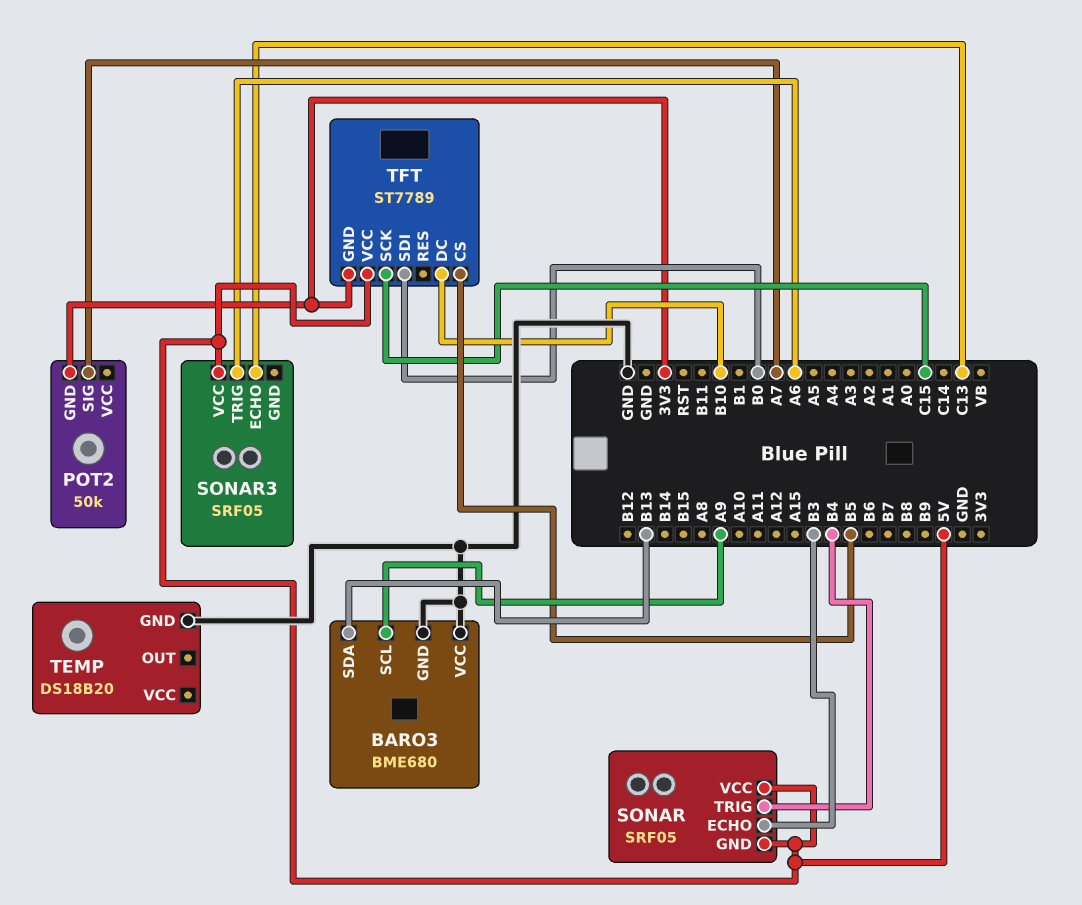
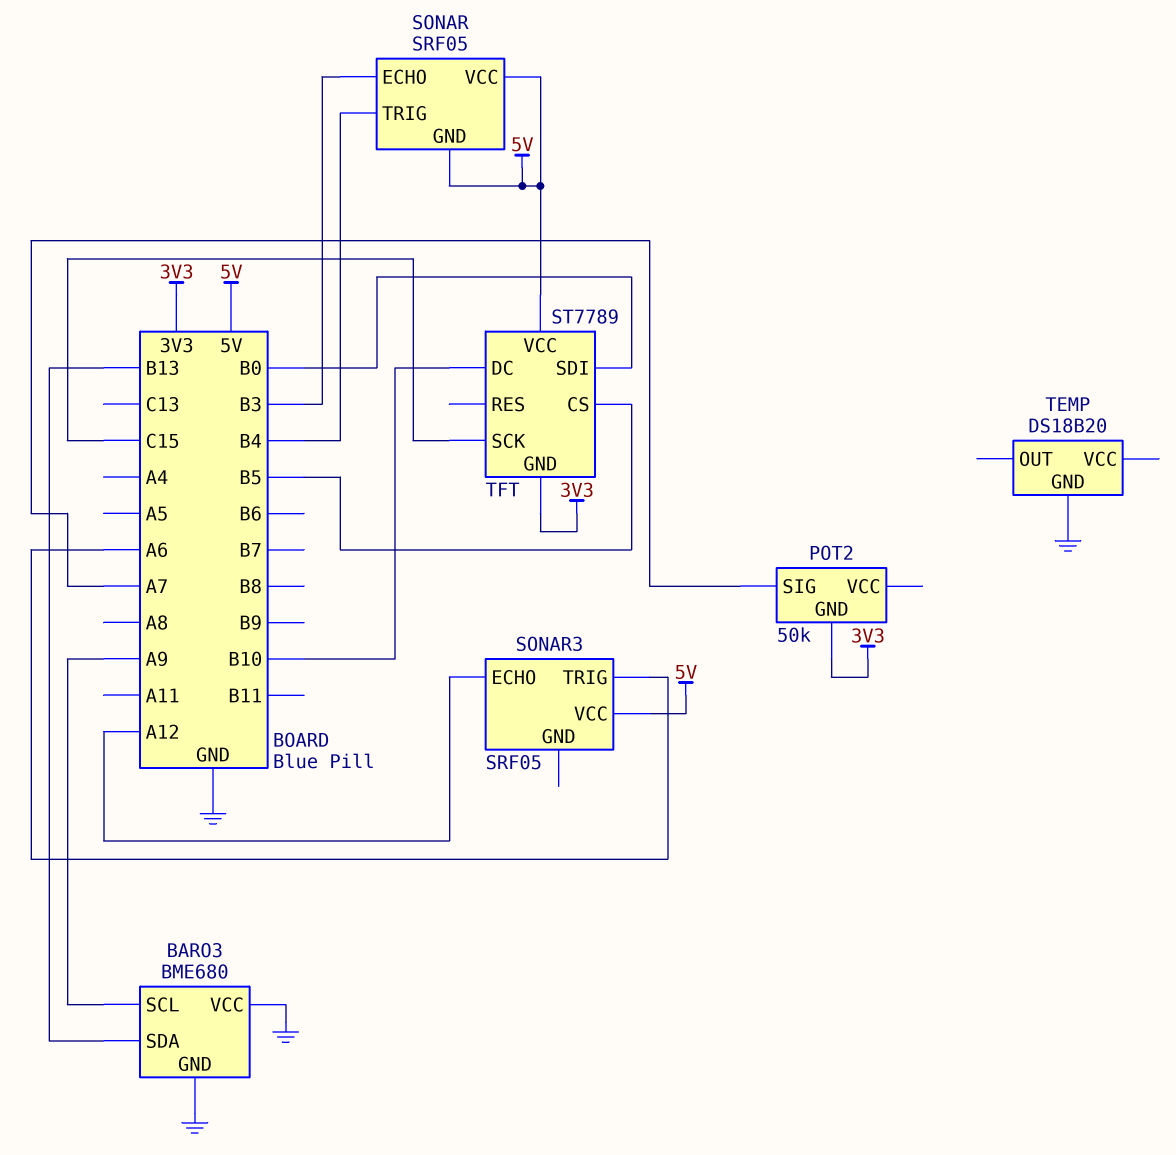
SONAR3 pin ECHO: C13 -> A12

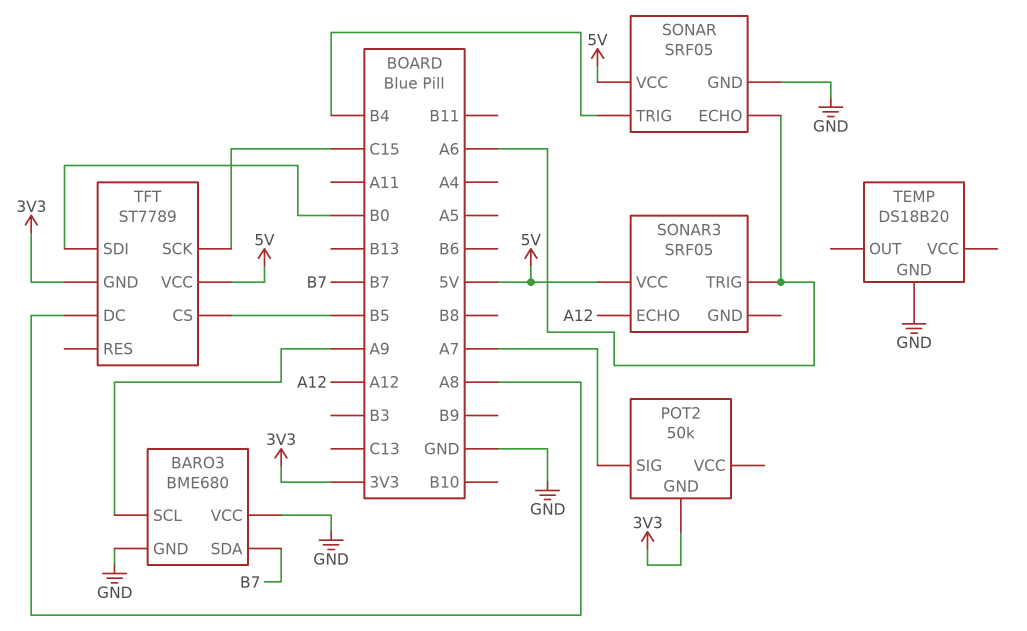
BARO3 pin SDA: B13 -> B7
SONAR pin ECHO: B3 -> A6
SONAR pin GND: 5V -> GND
TFT pin DC: B10 -> A8

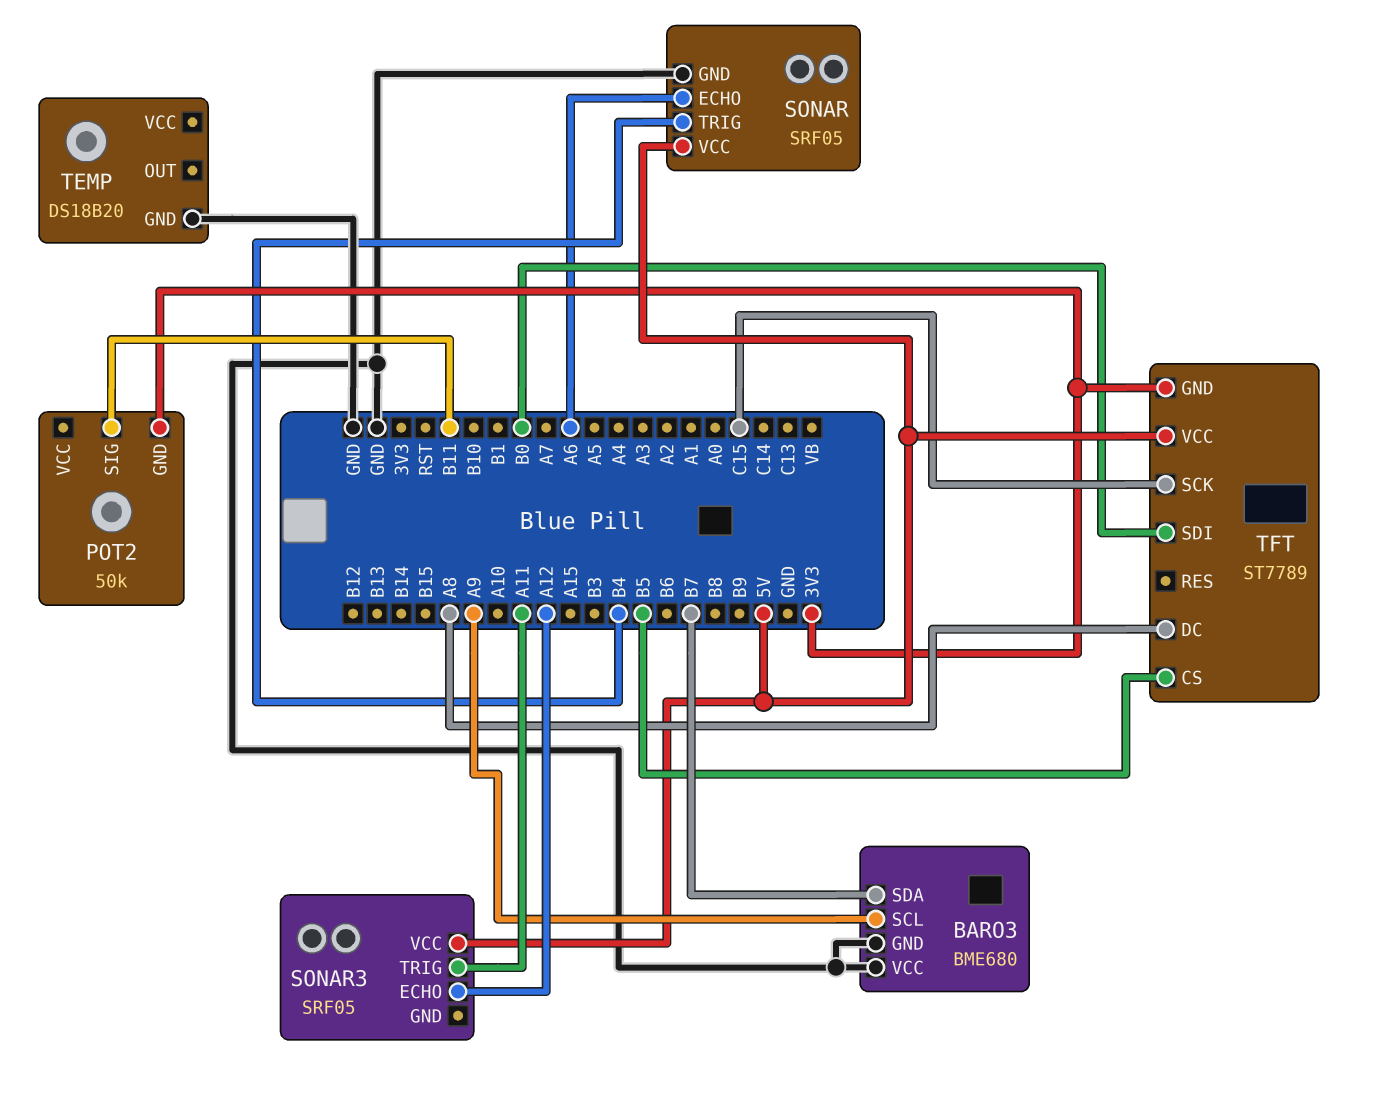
POT2 pin SIG: A7 -> B11
SONAR3 pin TRIG: A6 -> A11

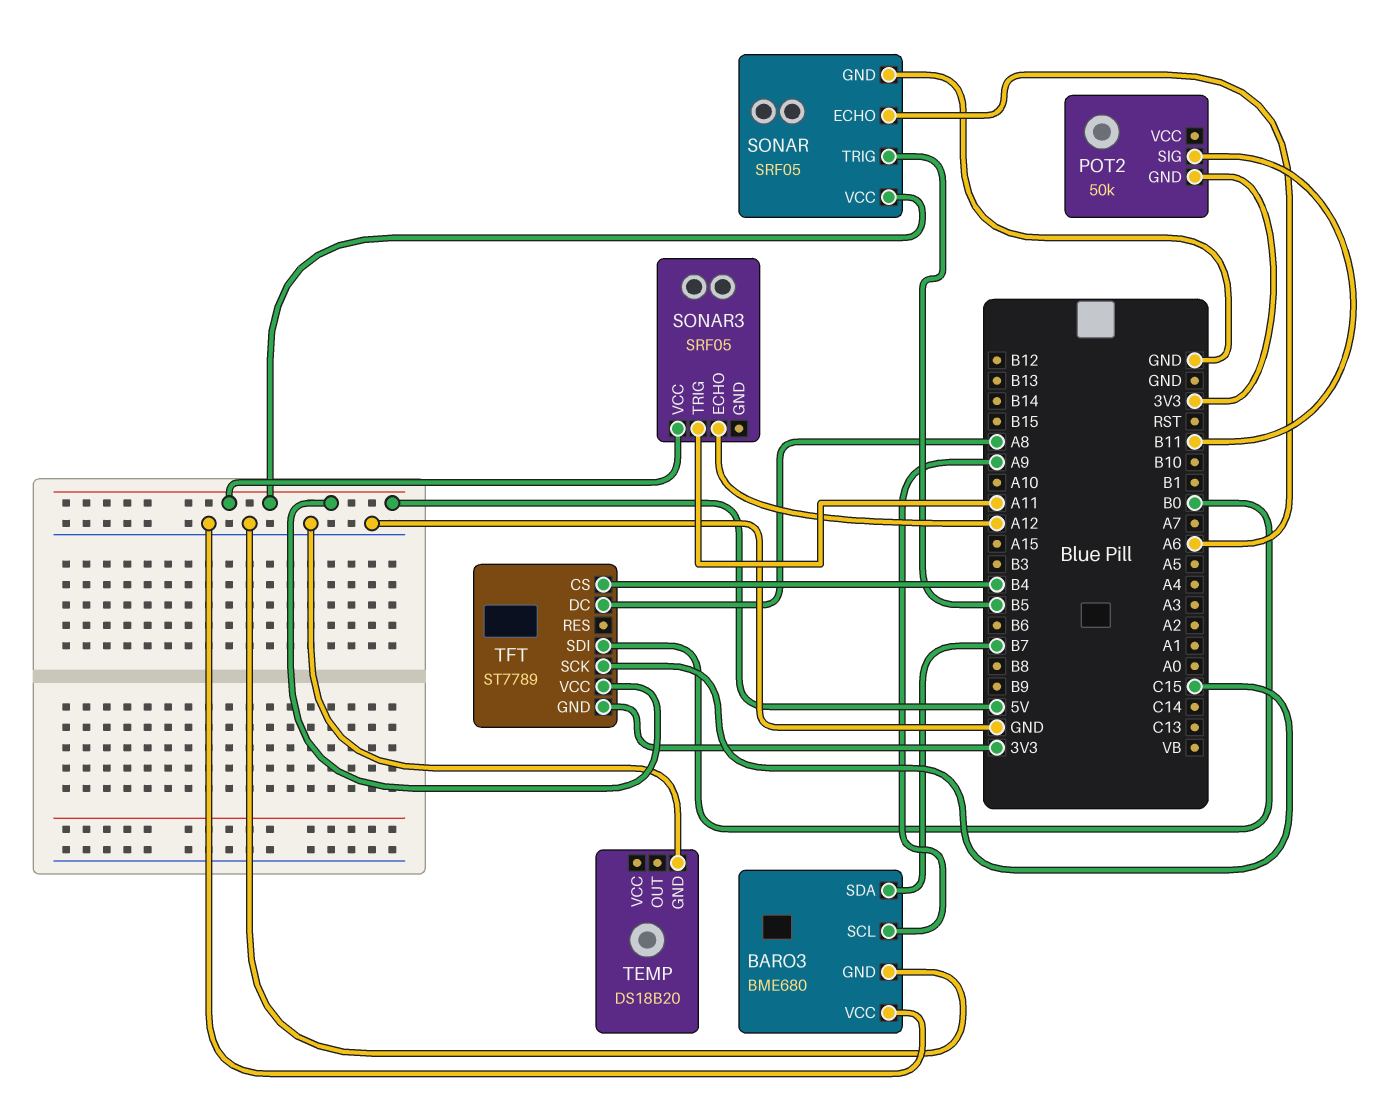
SONAR pin TRIG: B4 -> B5
TFT pin CS: B5 -> B4

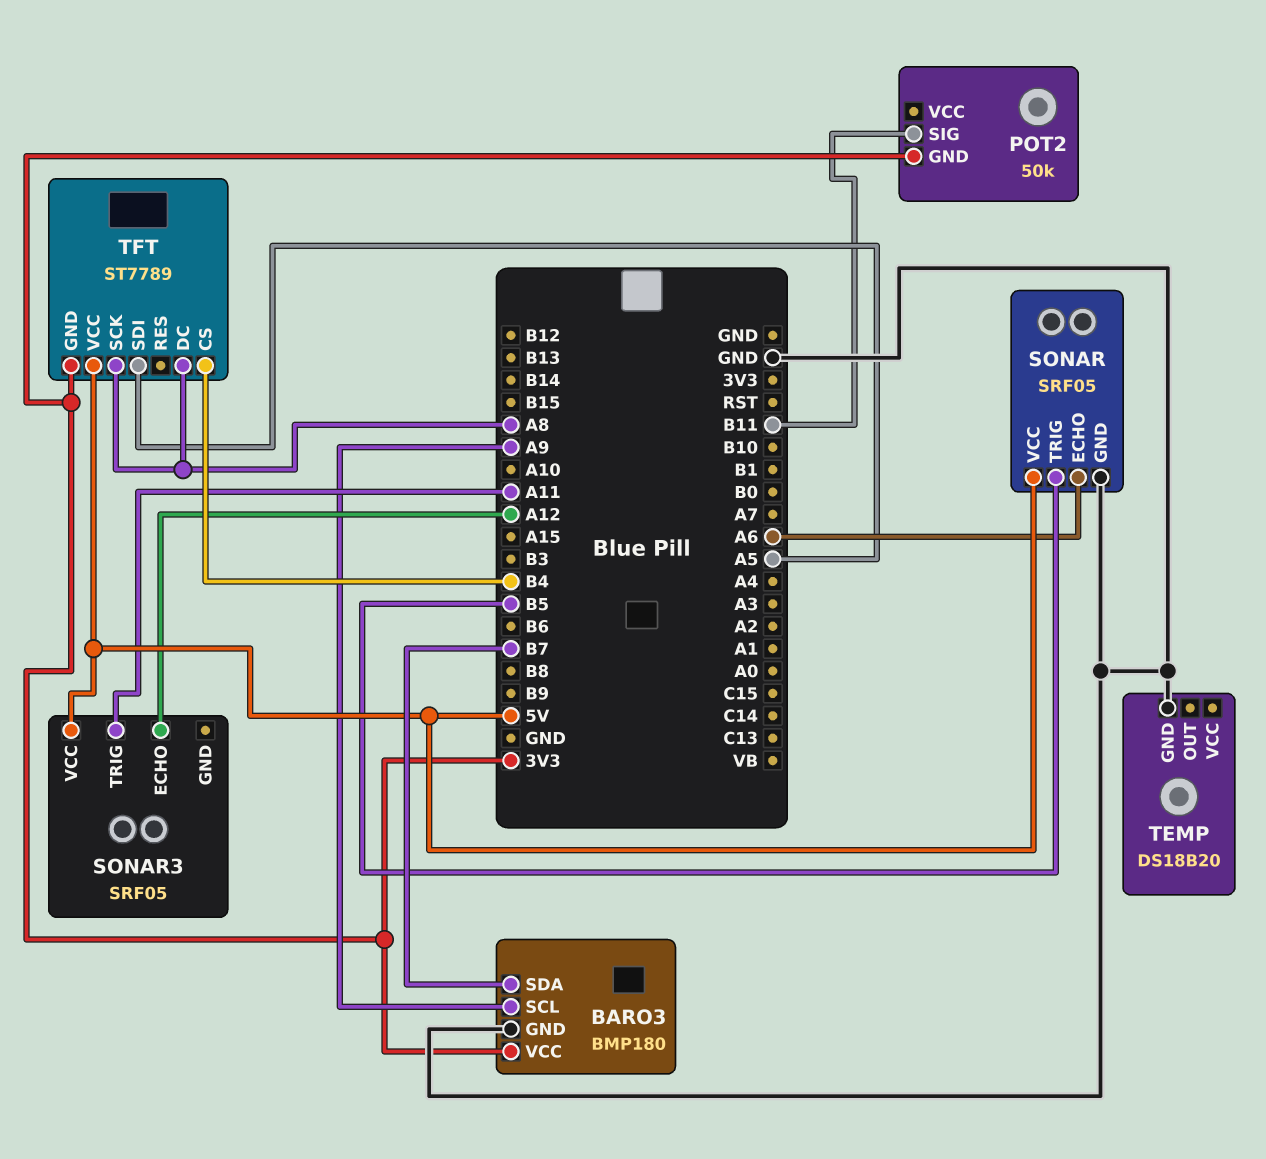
BARO3: BME680 -> BMP180
BARO3 pin VCC: GND -> 3V3
TFT pin SCK: C15 -> A8
TFT pin SDI: B0 -> A5

